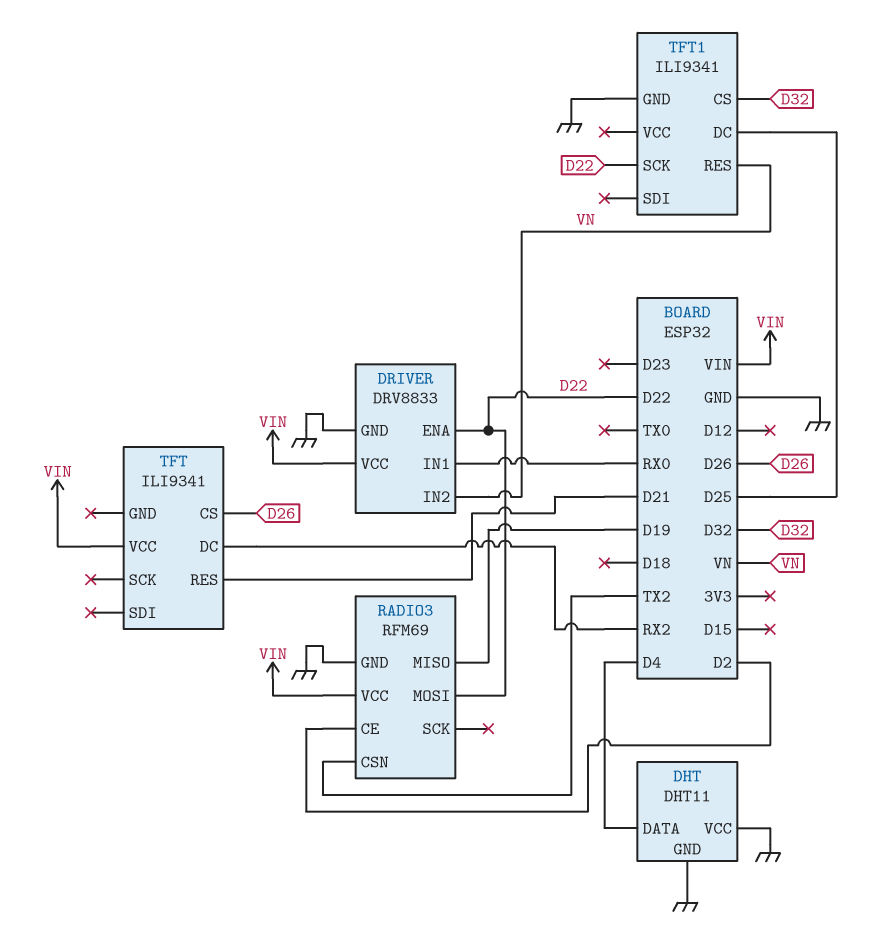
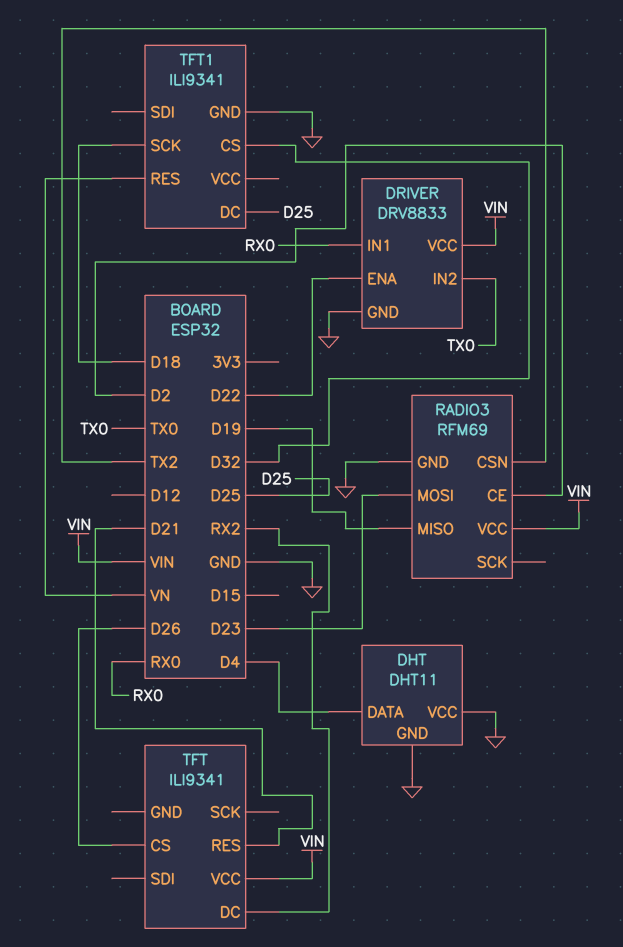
DRIVER pin IN2: VN -> TX0
RADIO3 pin MOSI: D22 -> D23
TFT1 pin SCK: D22 -> D18

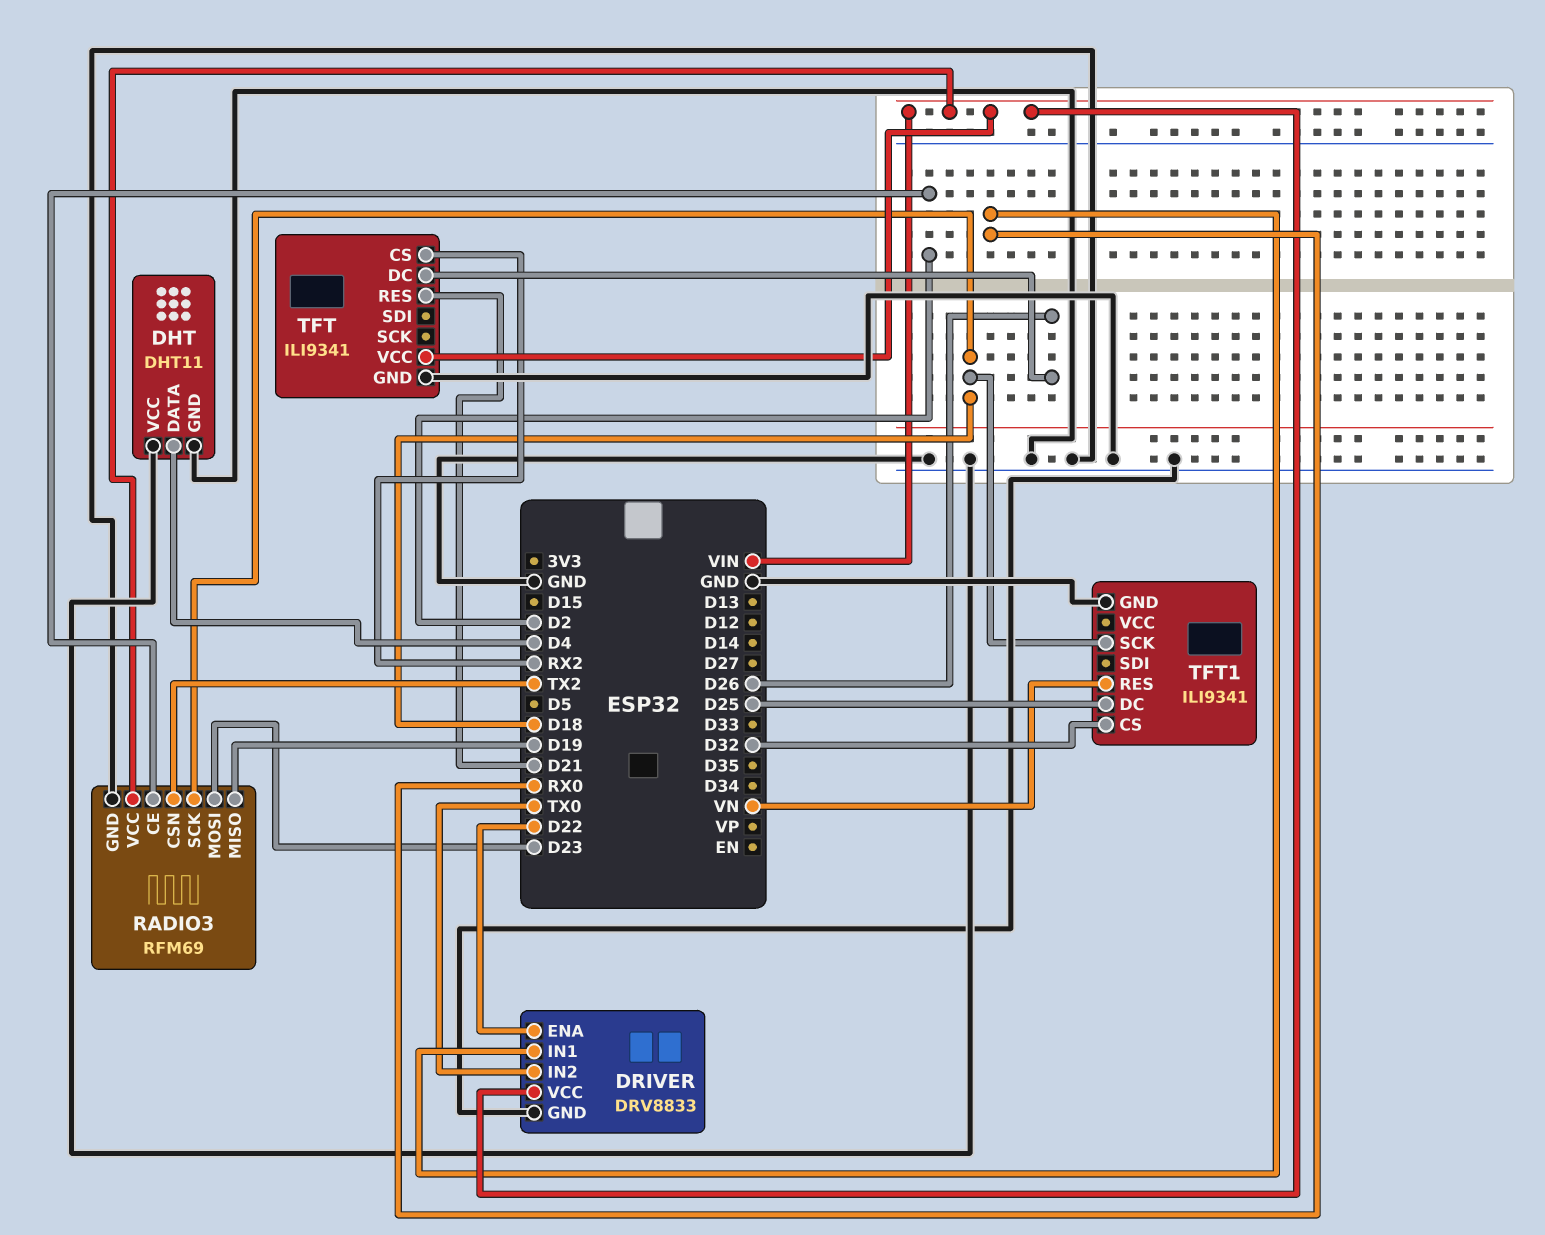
RADIO3 pin SCK: none -> D18
TFT pin CS: D26 -> RX2
TFT pin DC: RX2 -> D26
TFT pin GND: none -> GND

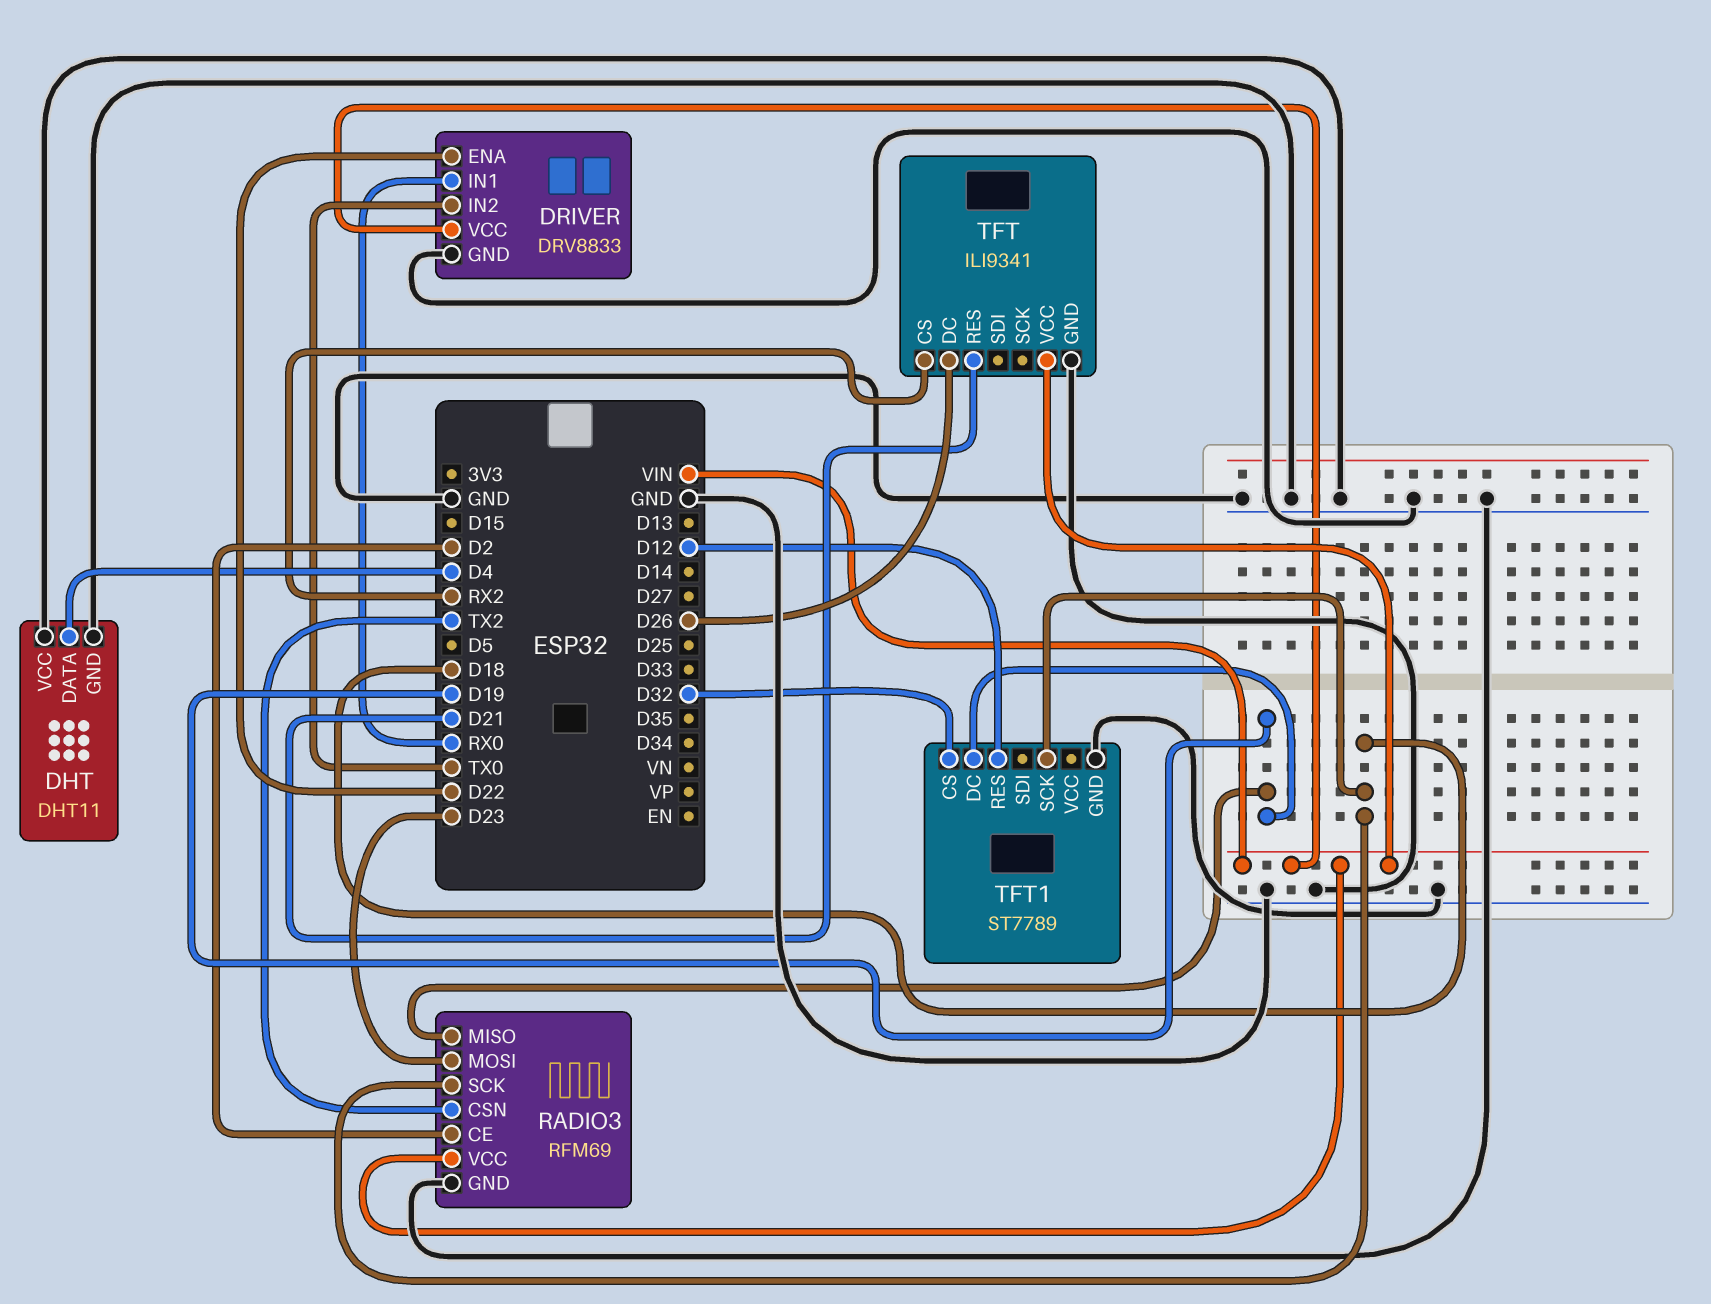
TFT1: ILI9341 -> ST7789
TFT1 pin DC: D25 -> D19
TFT1 pin RES: VN -> D12

